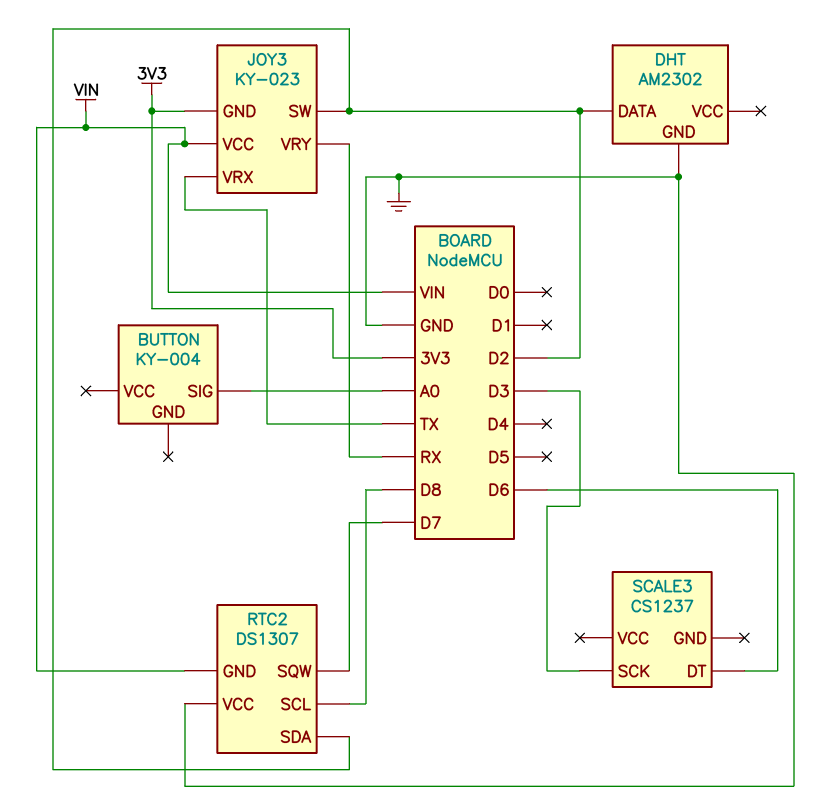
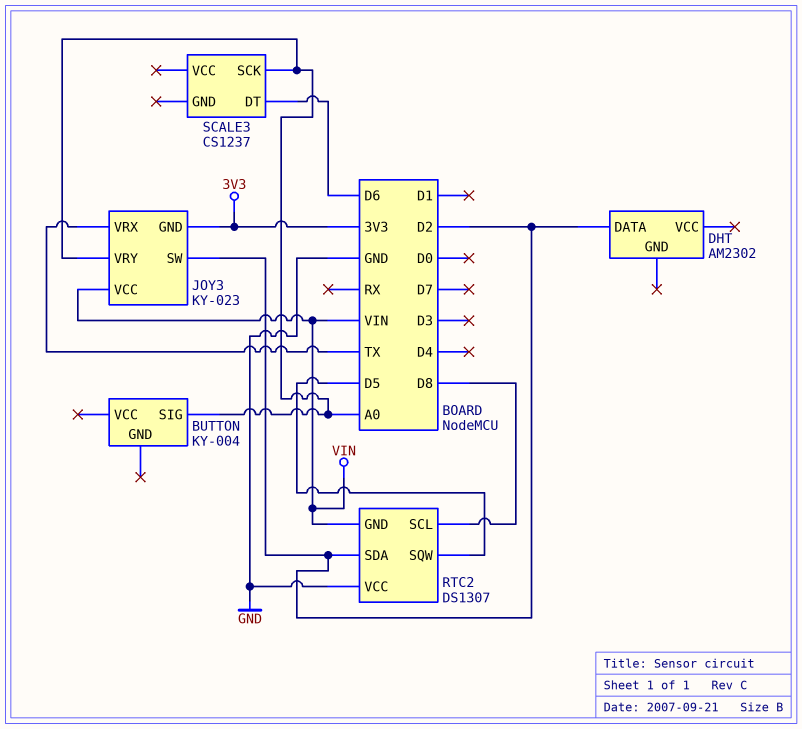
DHT pin GND: GND -> none
JOY3 pin VRY: RX -> A0
RTC2 pin SQW: D7 -> D5
SCALE3 pin SCK: D3 -> A0

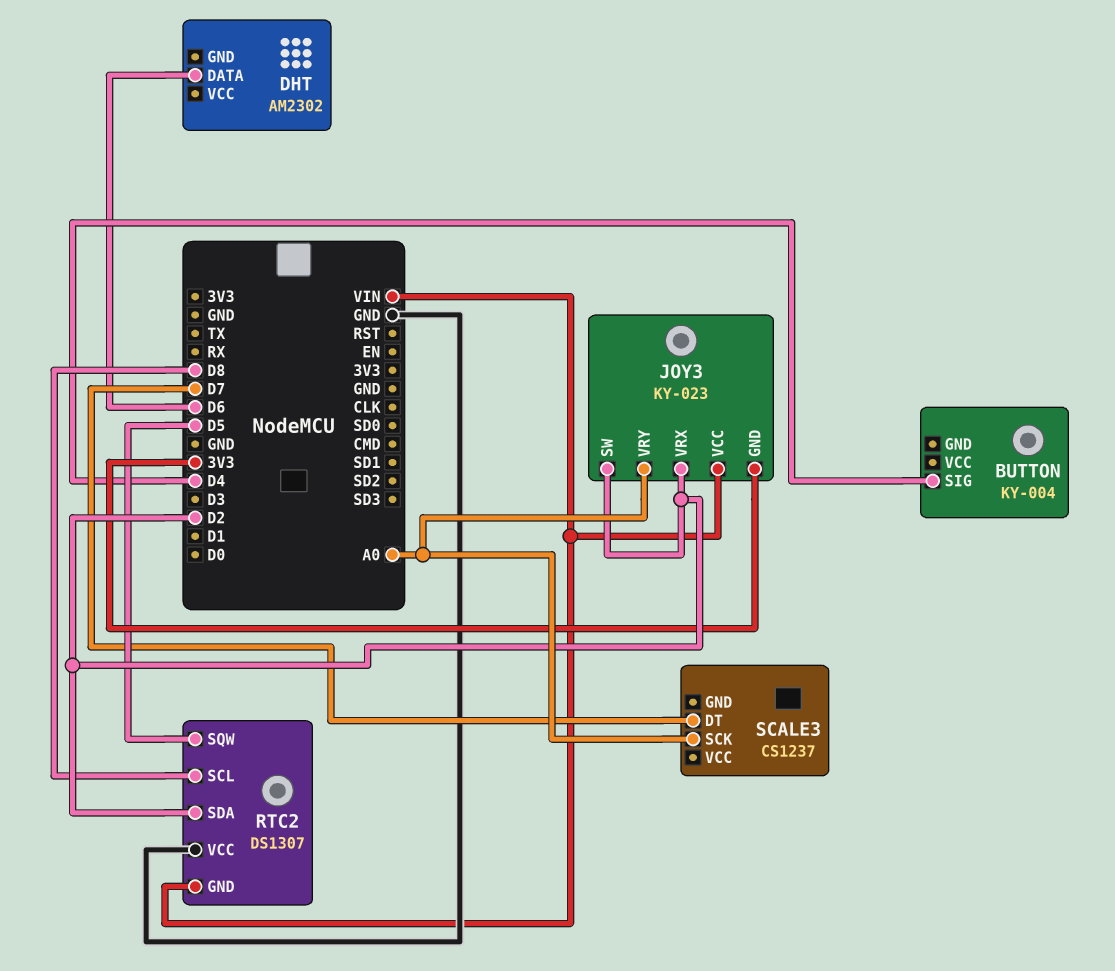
BUTTON pin SIG: A0 -> D4
DHT pin DATA: D2 -> D6
JOY3 pin VRX: TX -> D2
SCALE3 pin DT: D6 -> D7

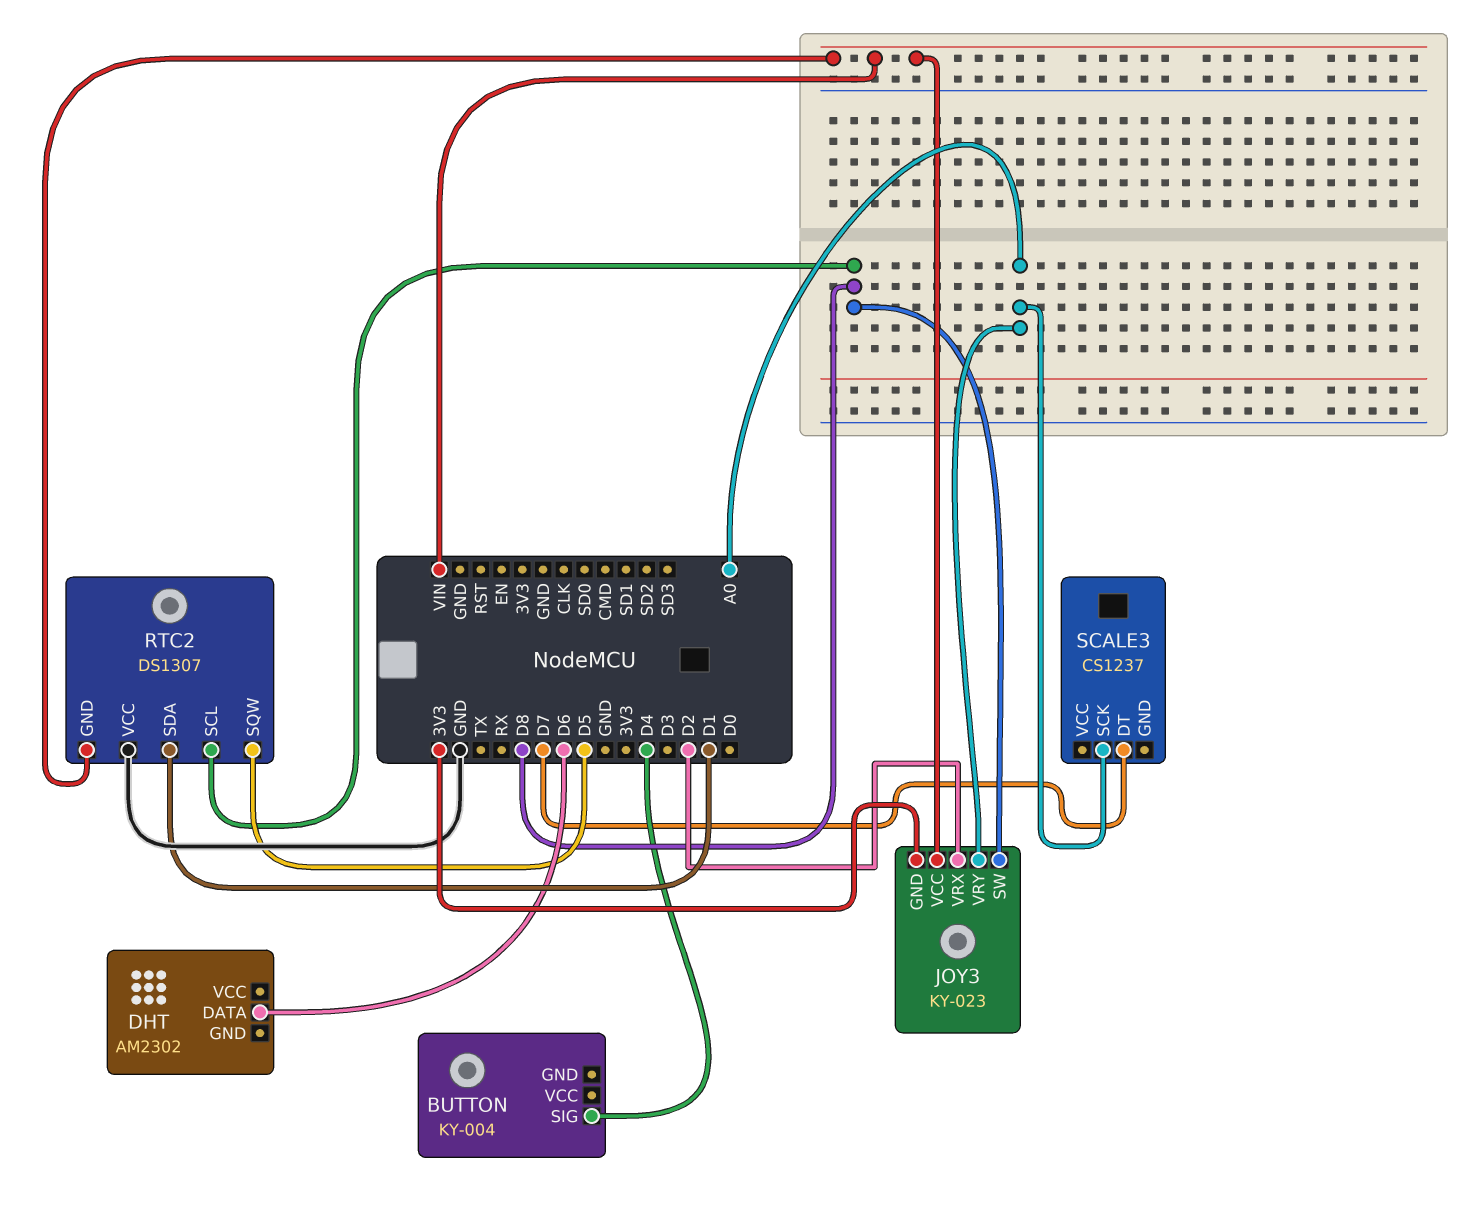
JOY3 pin SW: D2 -> D8
RTC2 pin SDA: D2 -> D1

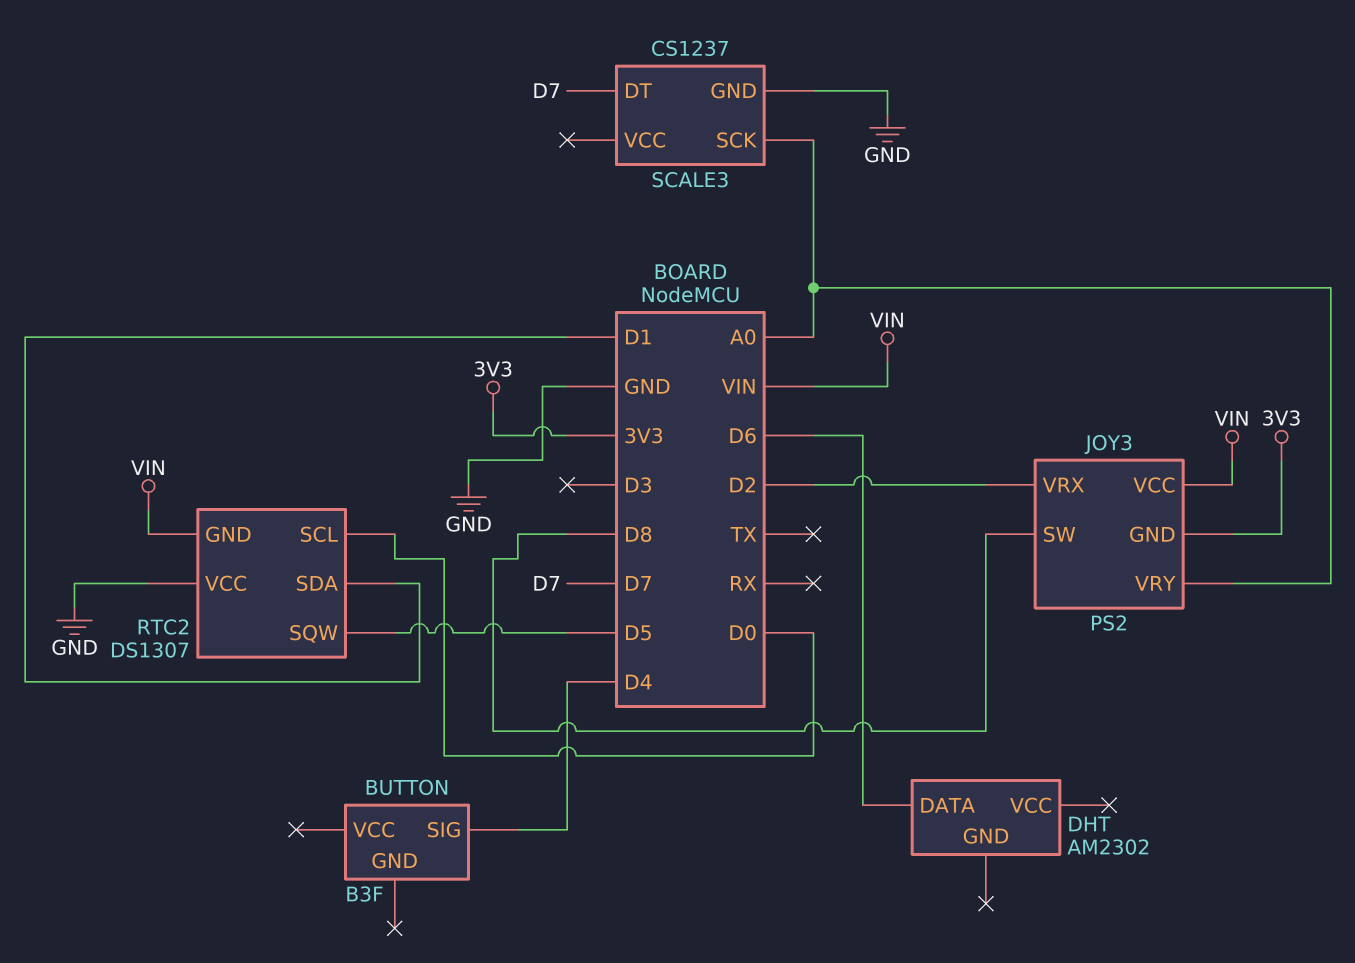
BUTTON: KY-004 -> B3F
JOY3: KY-023 -> PS2
RTC2 pin SCL: D8 -> D0
SCALE3 pin GND: none -> GND

